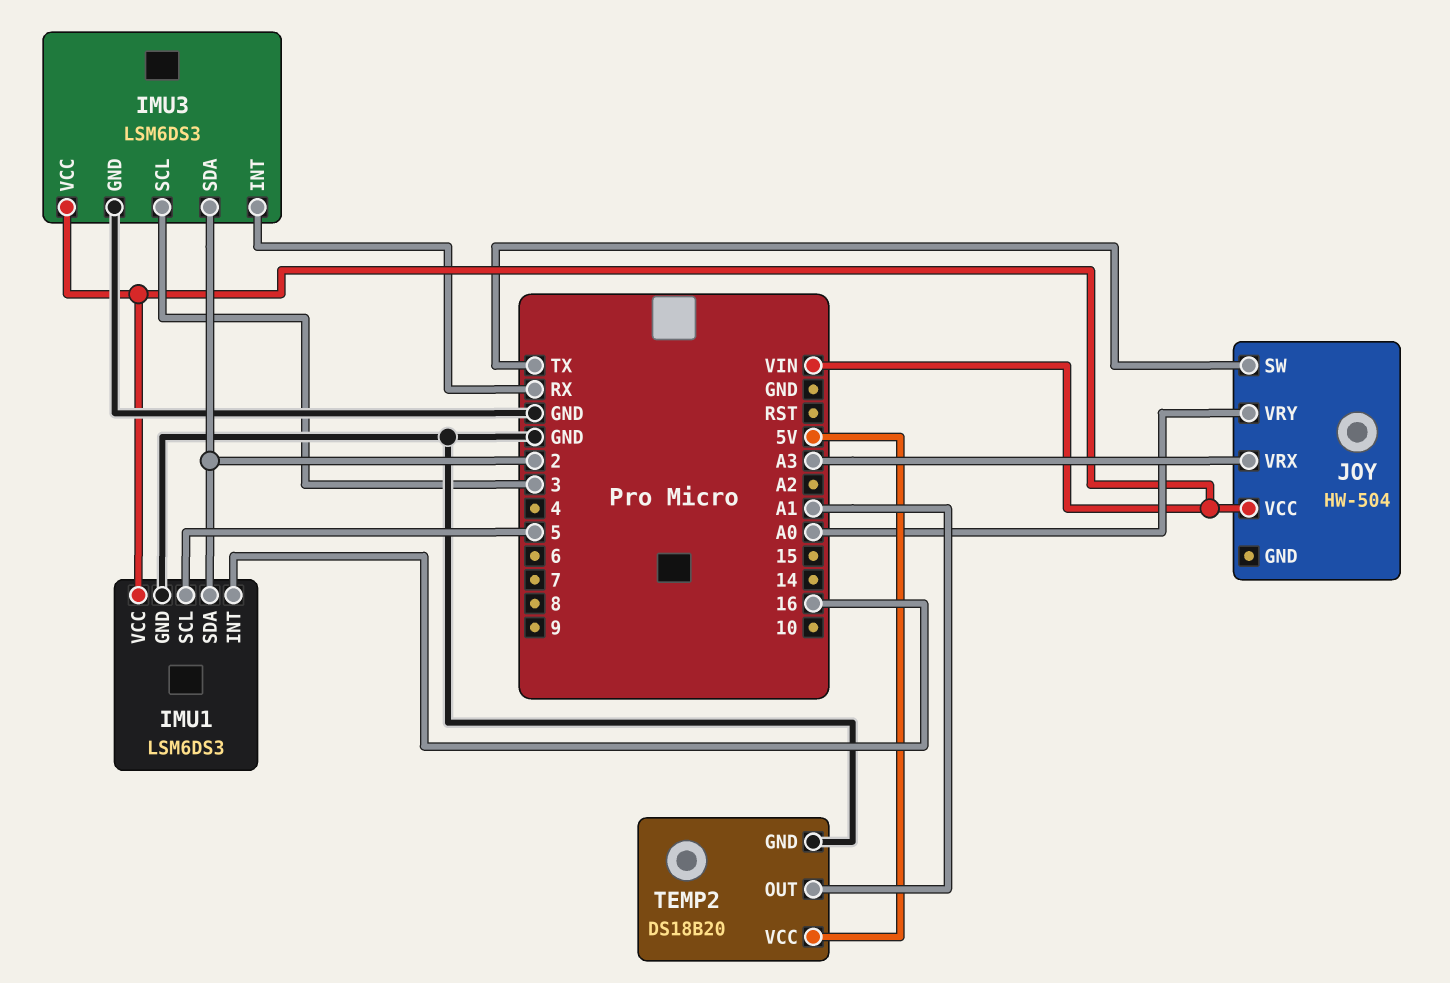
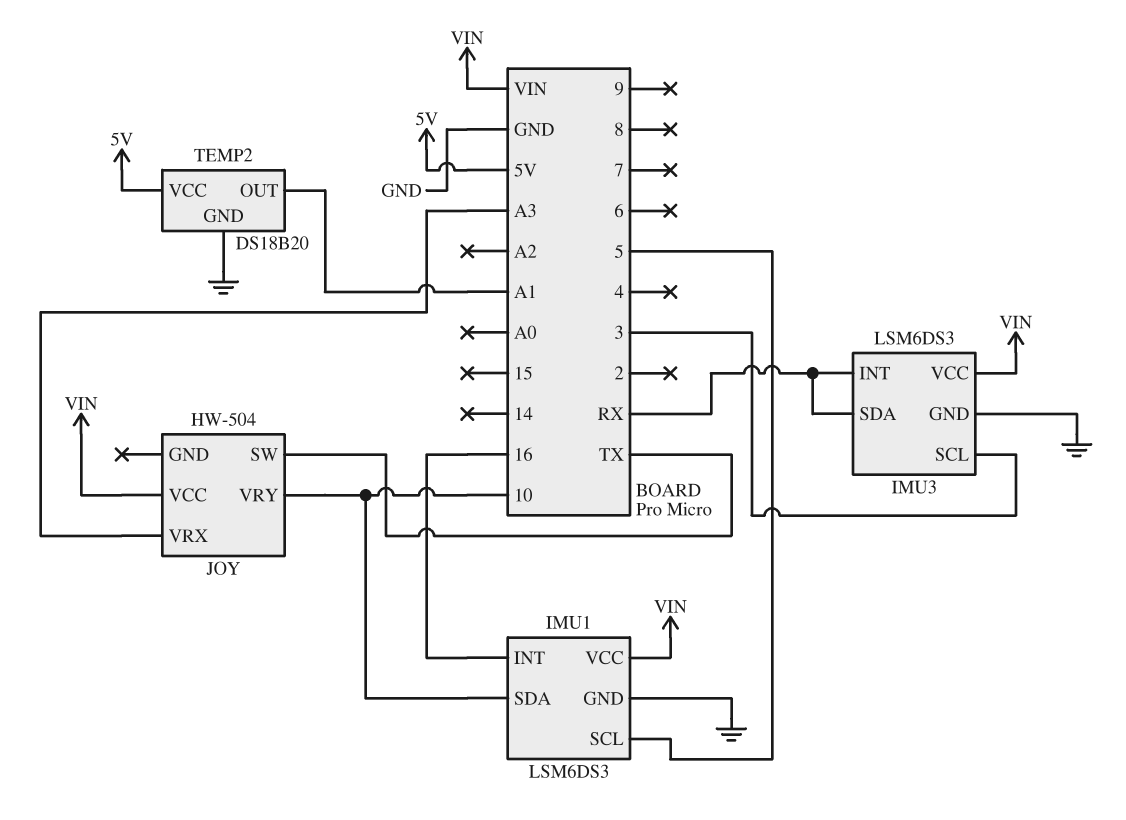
IMU1 pin SDA: 2 -> 10
IMU3 pin SDA: 2 -> RX
JOY pin VRY: A0 -> 10

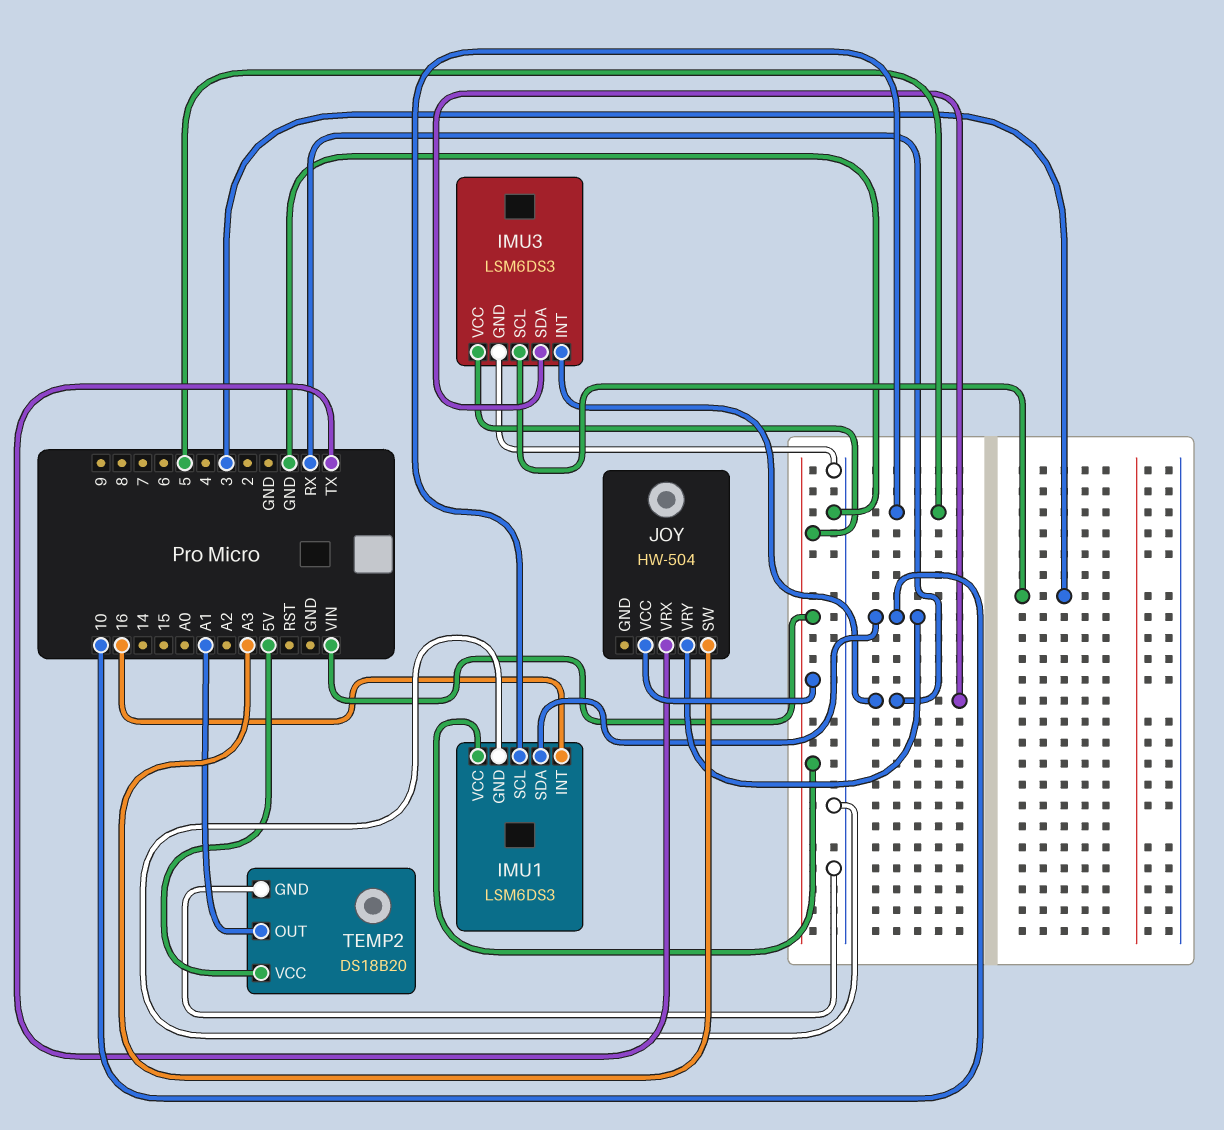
JOY pin SW: TX -> A3
JOY pin VRX: A3 -> TX

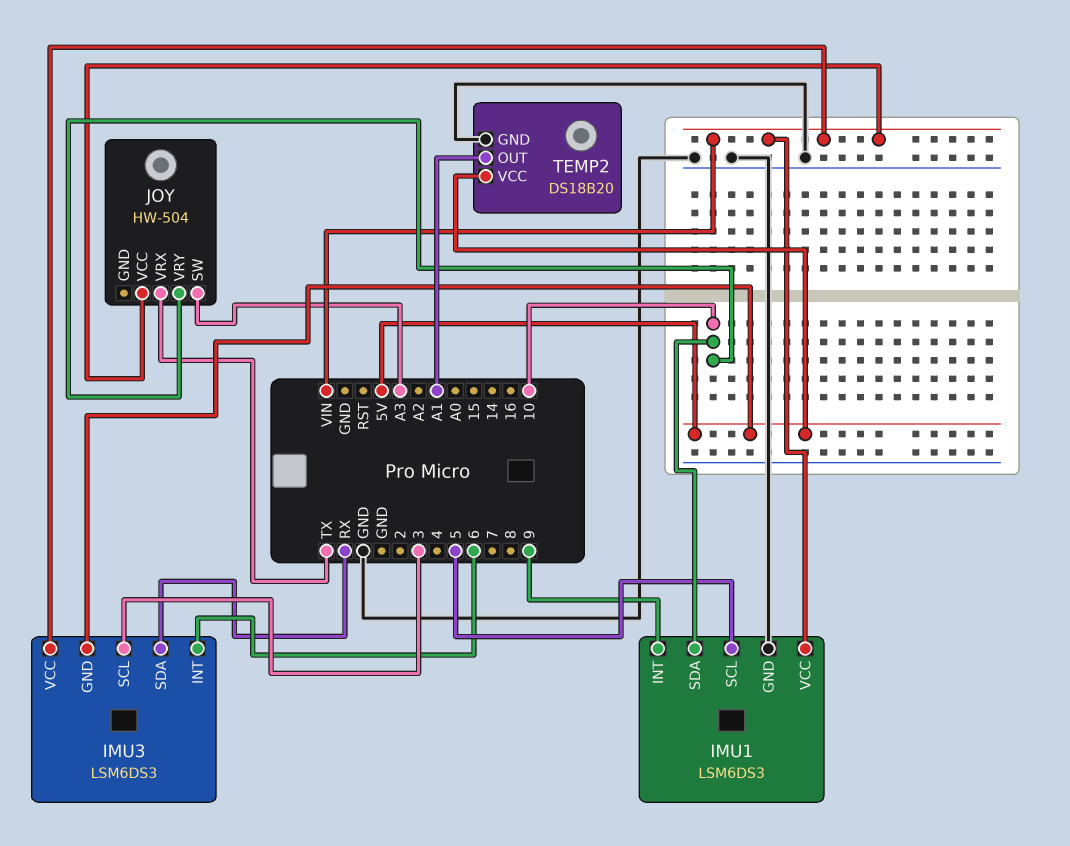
IMU1 pin INT: 16 -> 9
IMU3 pin GND: GND -> 5V
IMU3 pin INT: RX -> 6

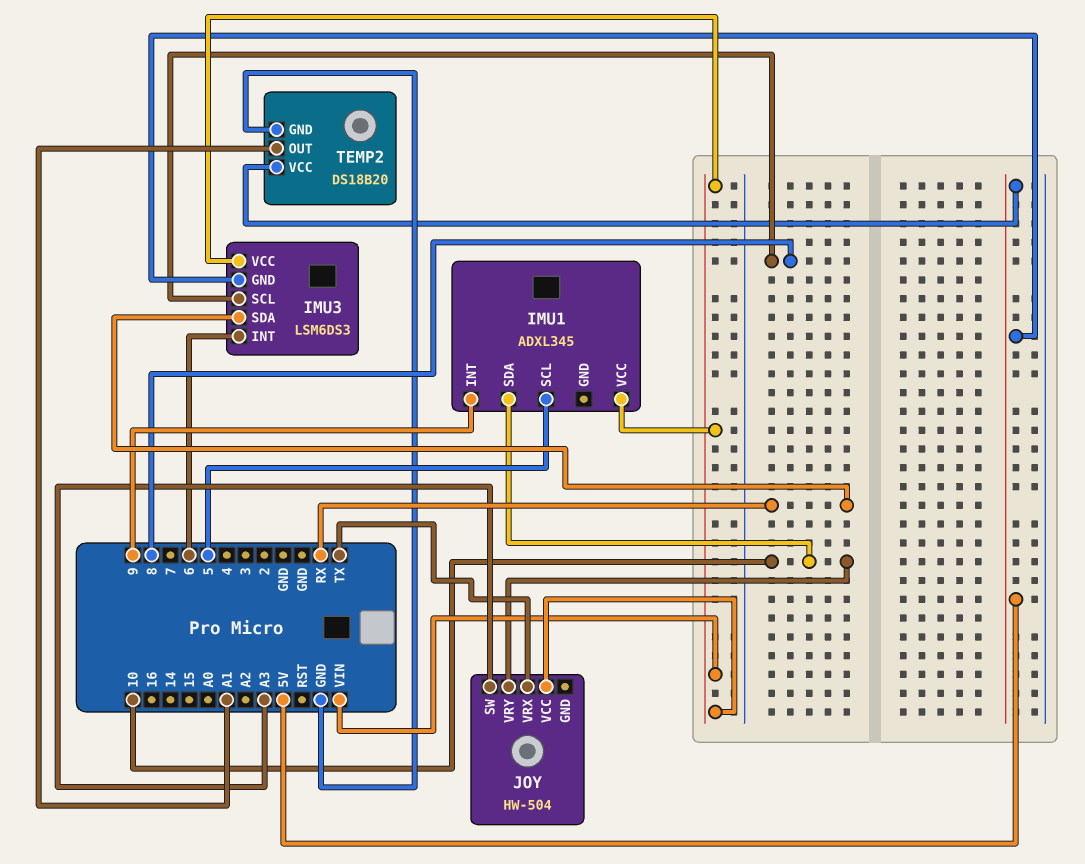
IMU1: LSM6DS3 -> ADXL345
IMU1 pin GND: GND -> none
IMU3 pin SCL: 3 -> 8

